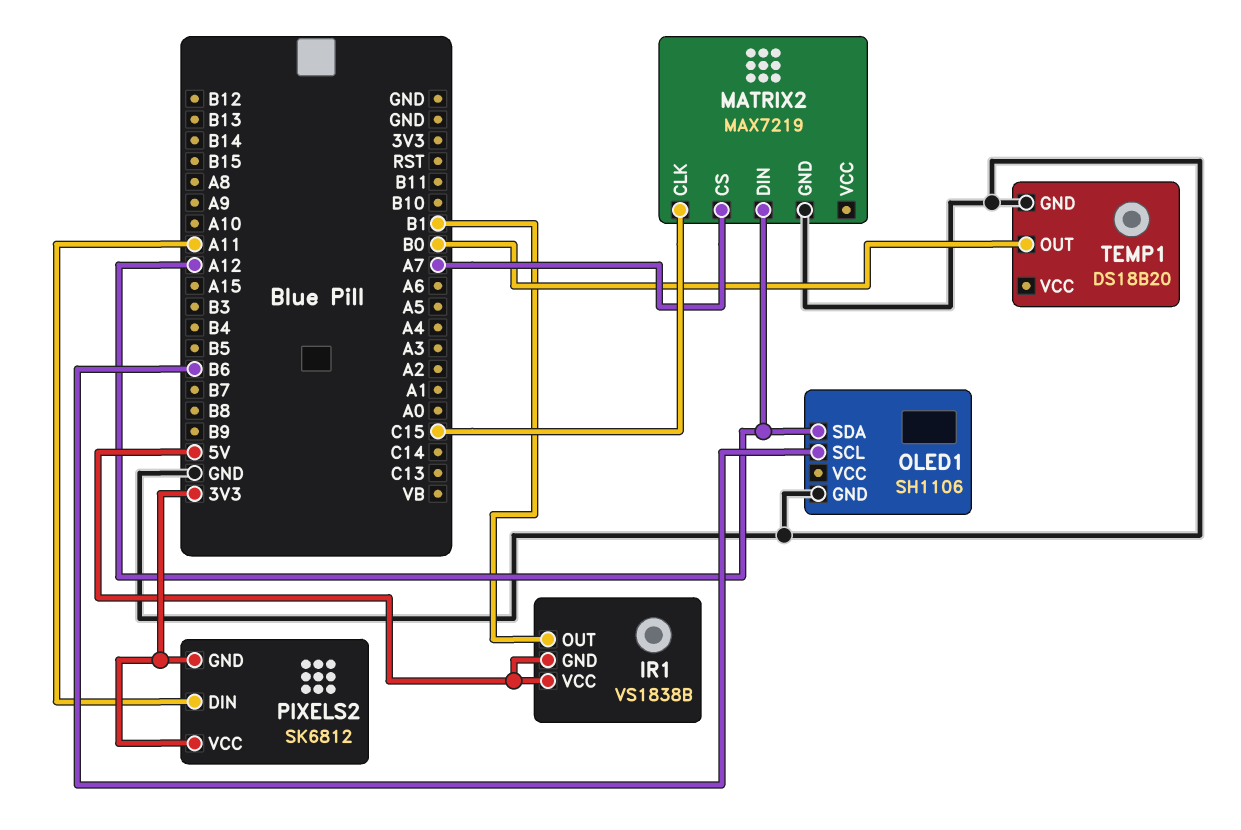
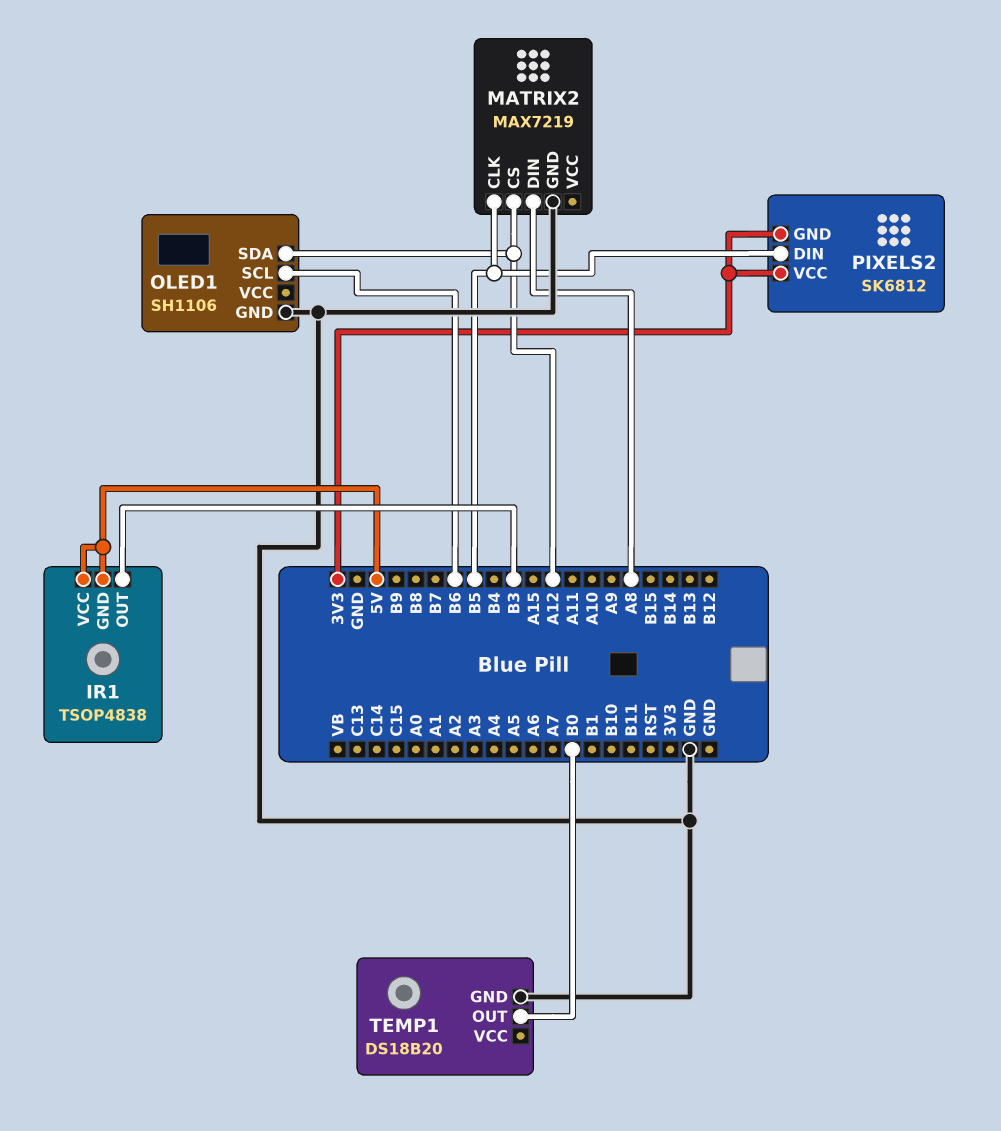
IR1: VS1838B -> TSOP4838
IR1 pin OUT: B1 -> B3
MATRIX2 pin CLK: C15 -> B5
MATRIX2 pin CS: A7 -> A12
MATRIX2 pin DIN: A12 -> A8
PIXELS2 pin DIN: A11 -> B5

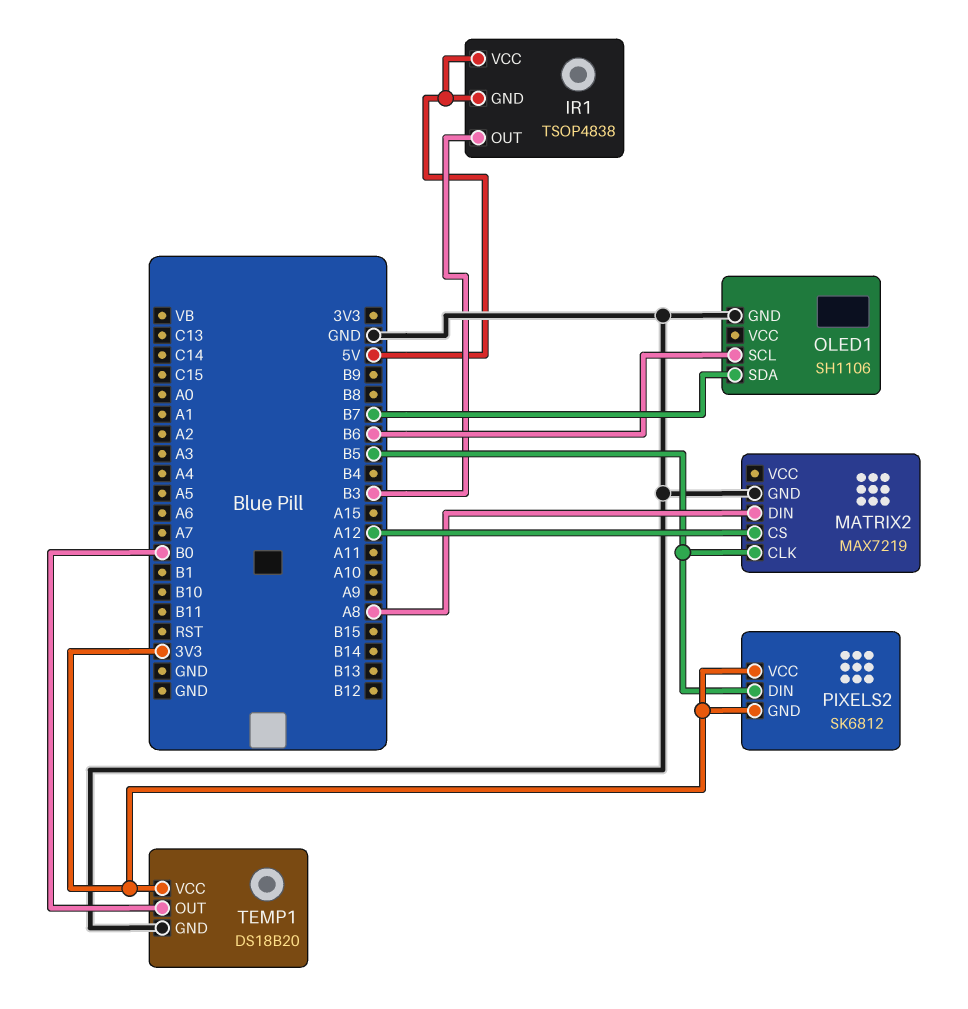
OLED1 pin SDA: A12 -> B7
TEMP1 pin VCC: none -> 3V3

